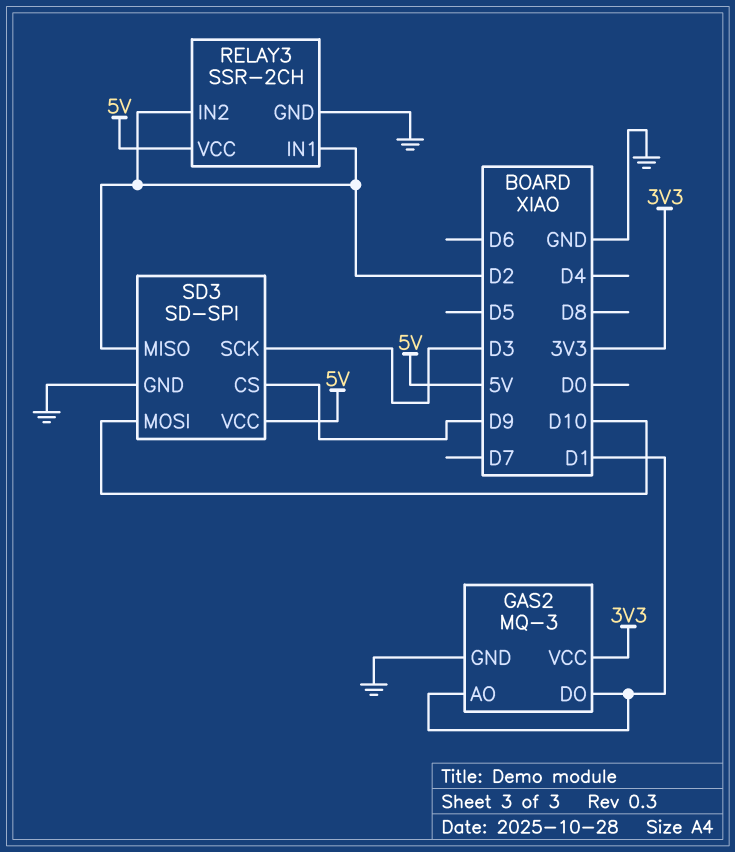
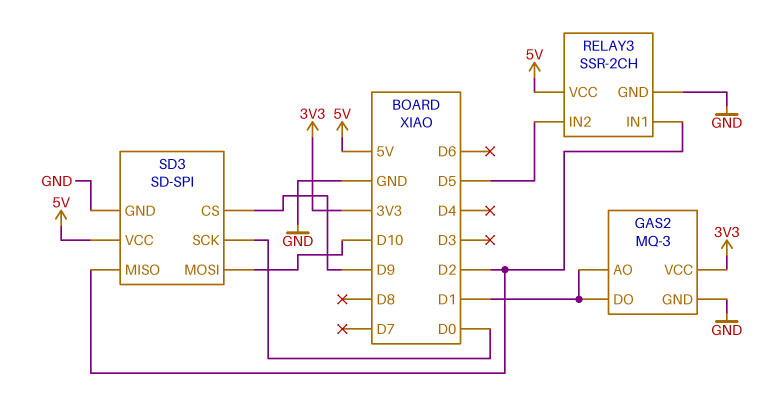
RELAY3 pin IN2: D2 -> D5
SD3 pin SCK: D3 -> D0

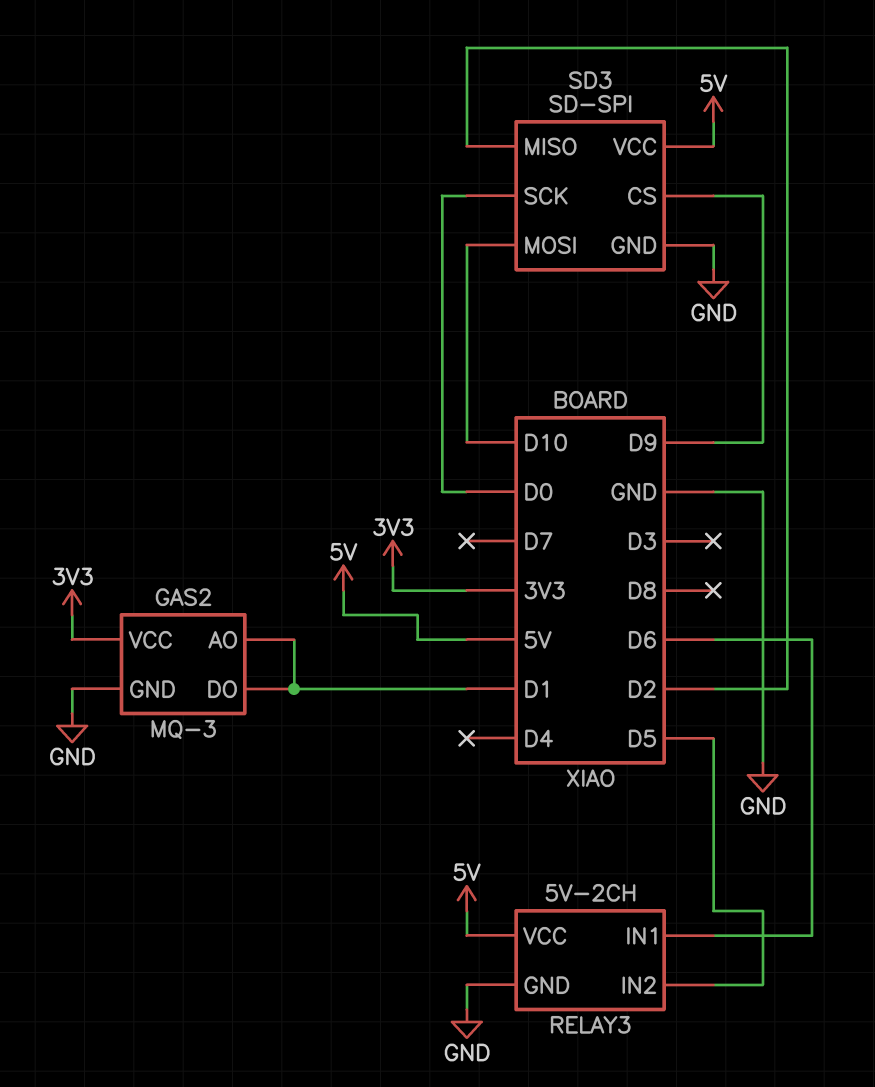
RELAY3: SSR-2CH -> 5V-2CH
RELAY3 pin IN1: D2 -> D6

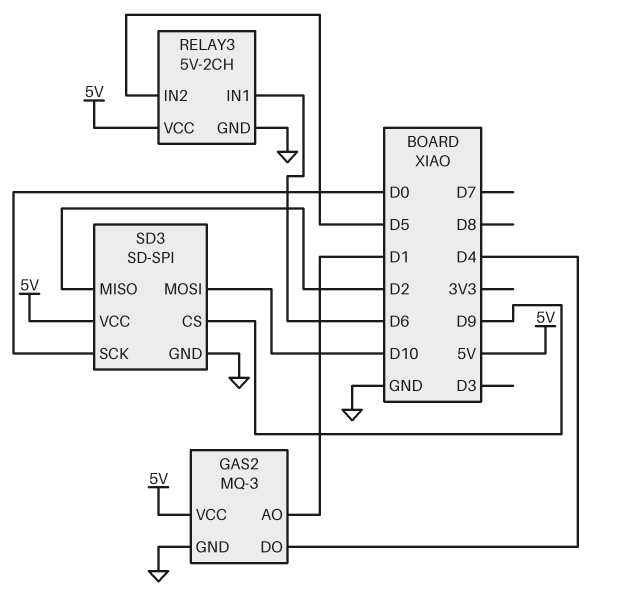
GAS2 pin DO: D1 -> D4
GAS2 pin VCC: 3V3 -> 5V

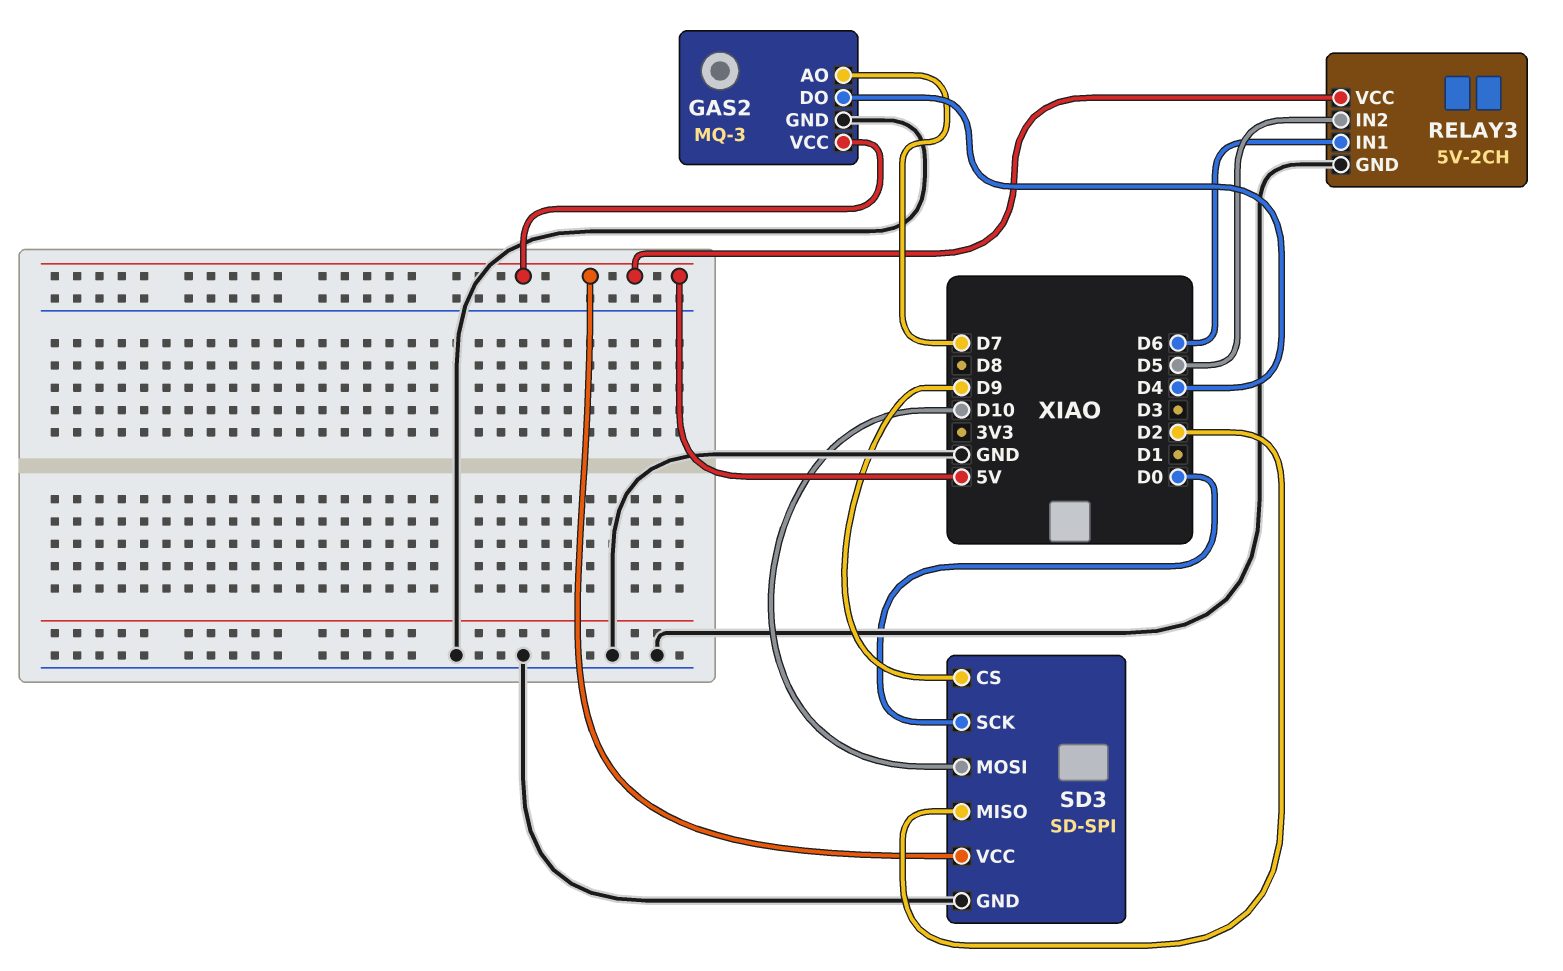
GAS2 pin AO: D1 -> D7

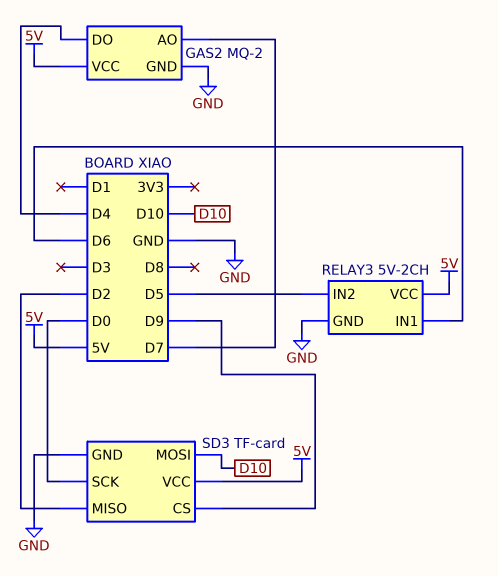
GAS2: MQ-3 -> MQ-2
SD3: SD-SPI -> TF-card

